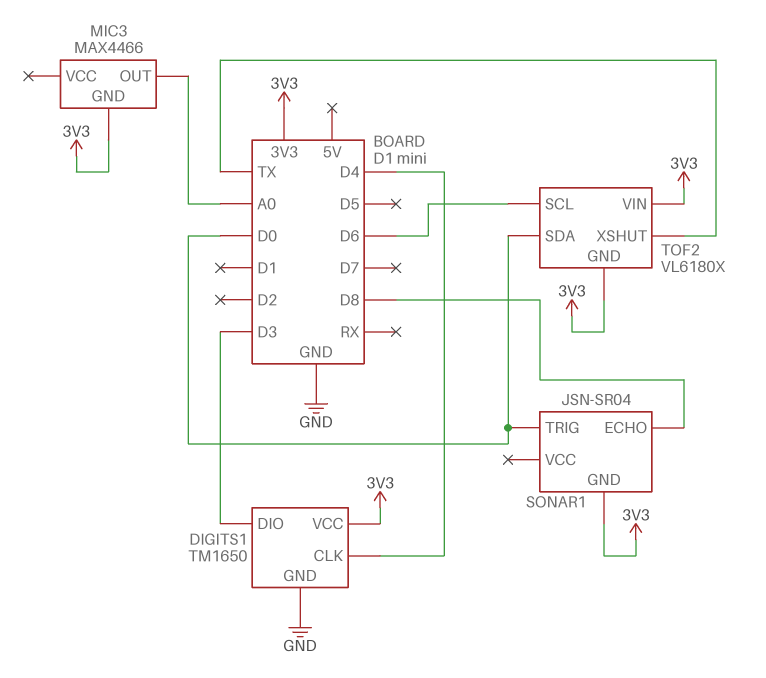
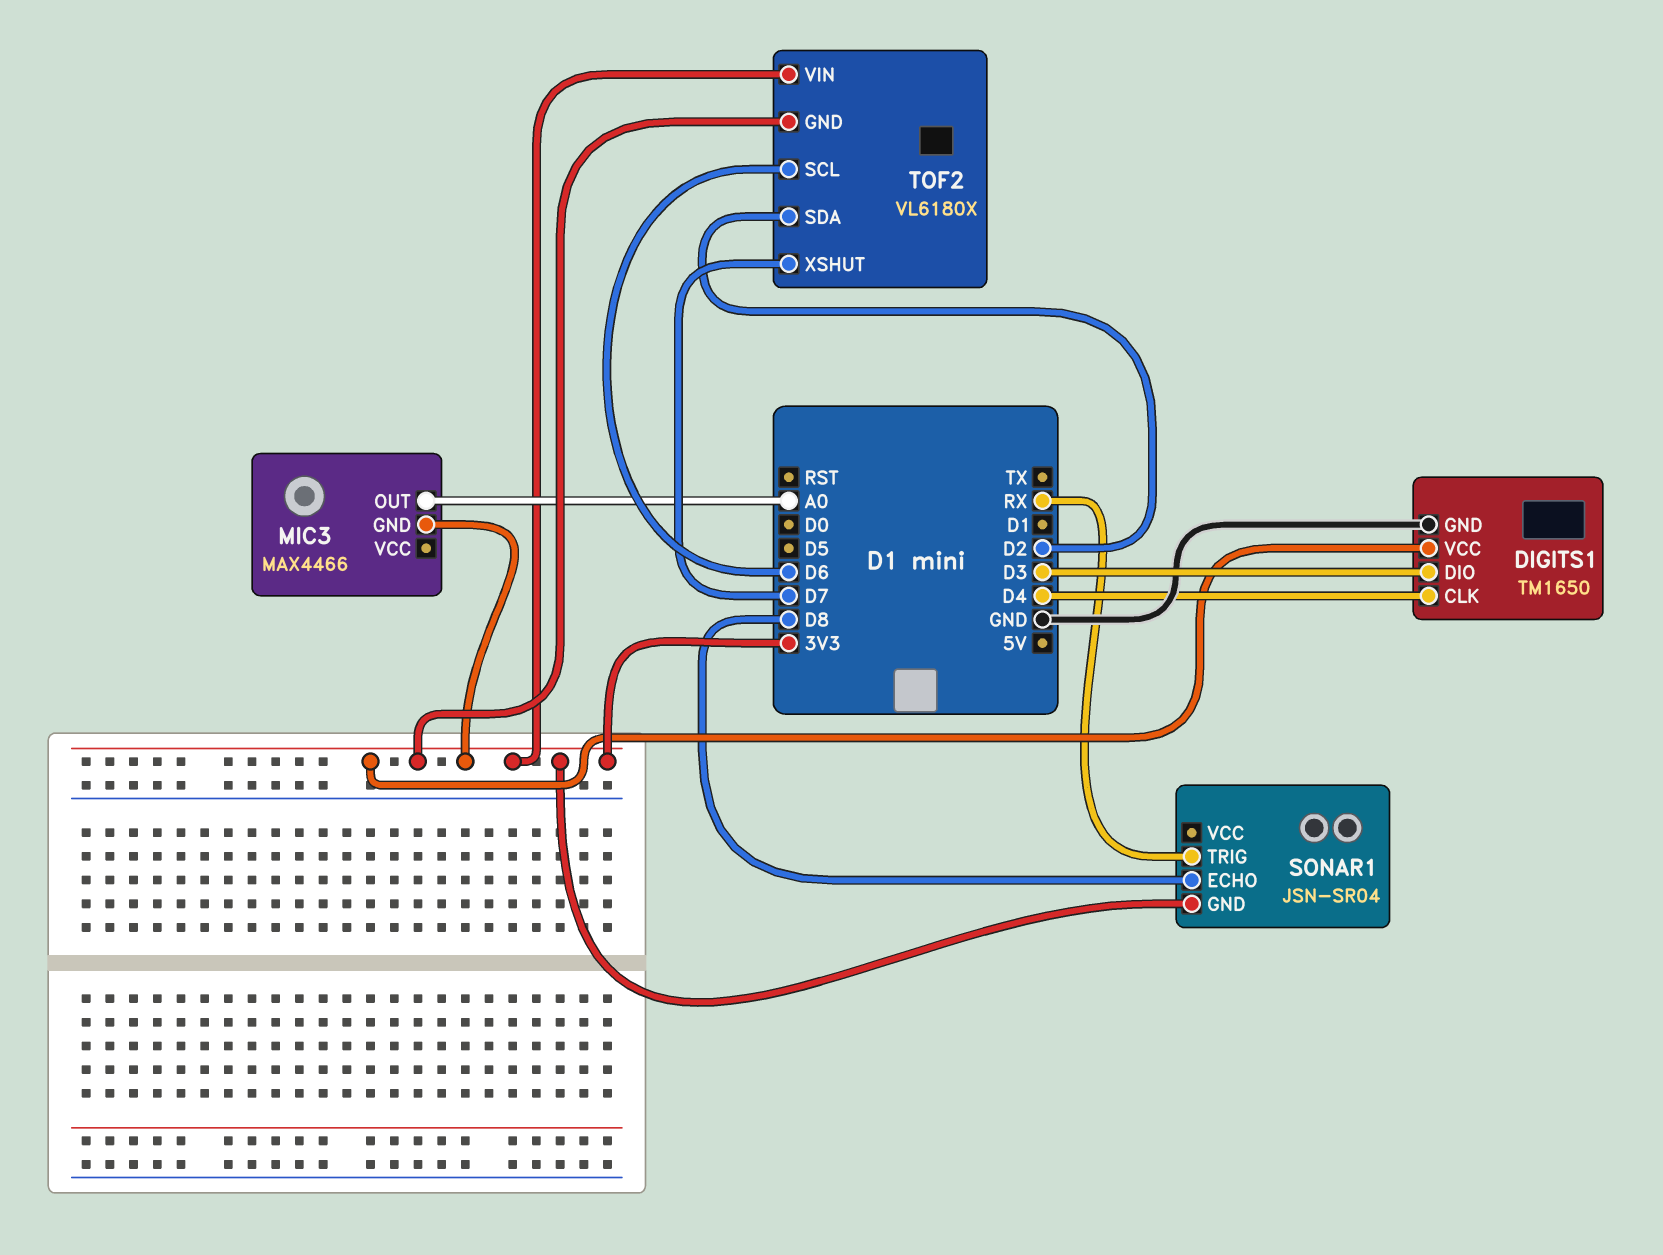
SONAR1 pin TRIG: D0 -> RX
TOF2 pin SDA: D0 -> D2
TOF2 pin XSHUT: TX -> D7

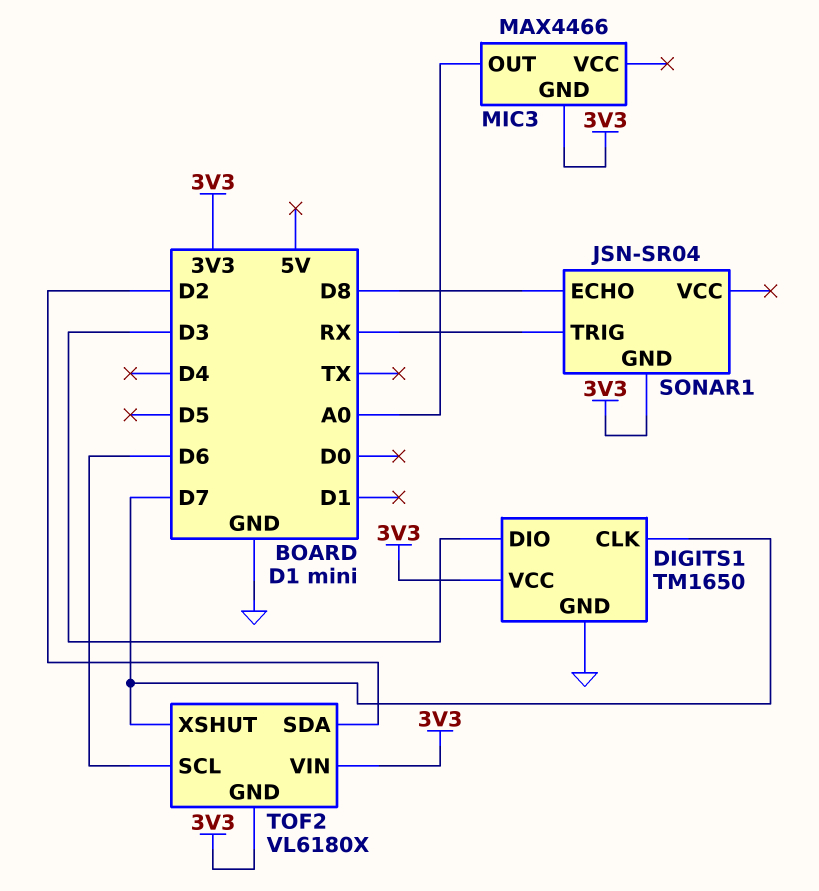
DIGITS1 pin CLK: D4 -> D7

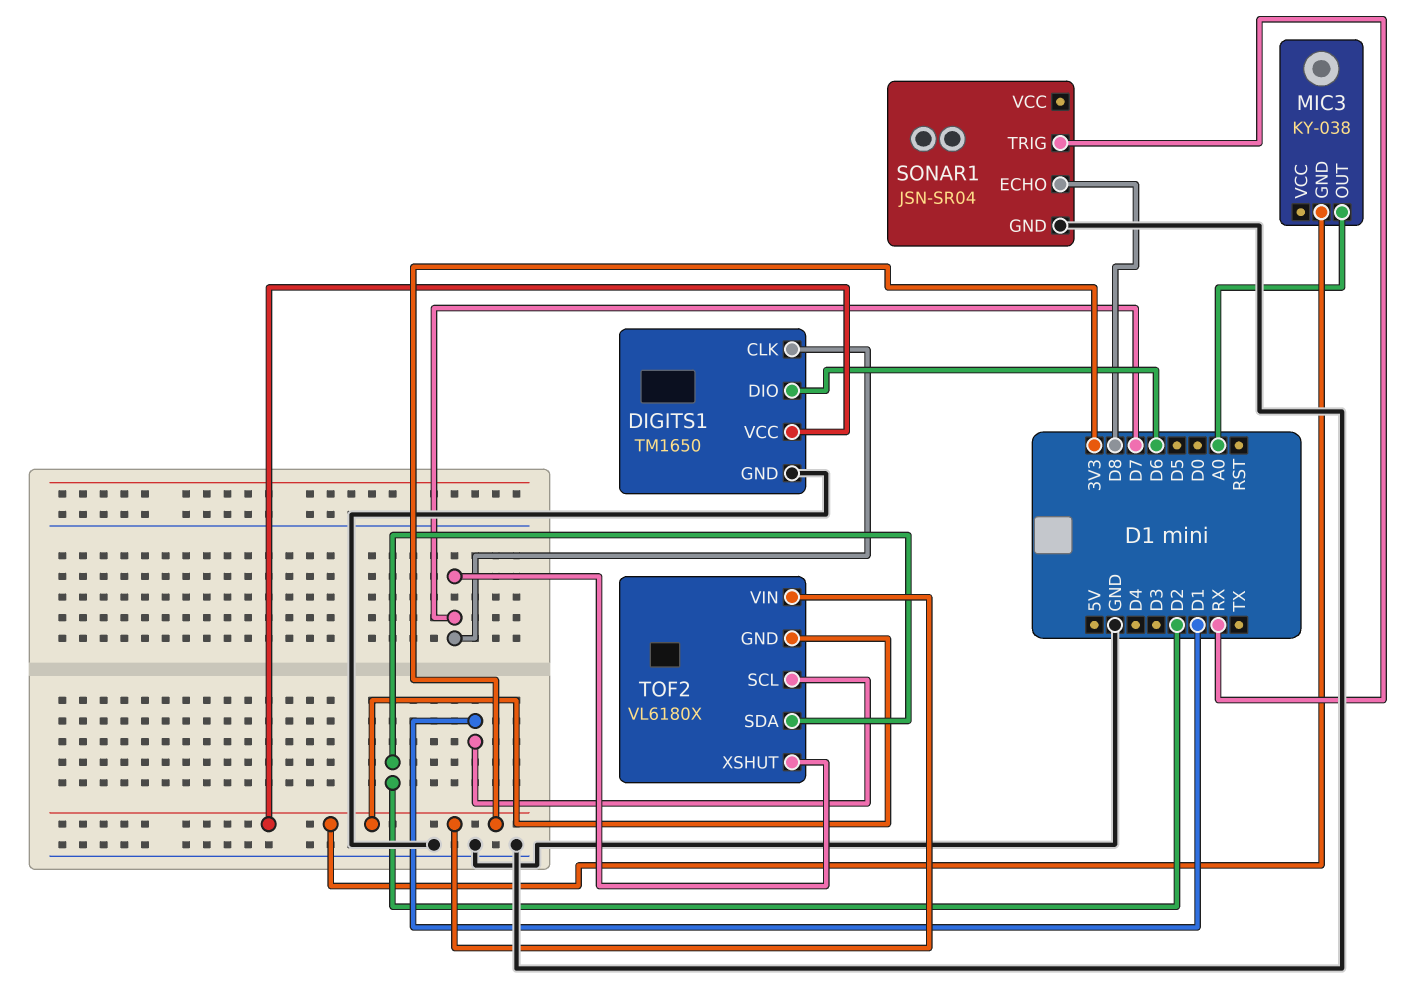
DIGITS1 pin DIO: D3 -> D6
MIC3: MAX4466 -> KY-038
SONAR1 pin GND: 3V3 -> GND
TOF2 pin SCL: D6 -> D1

